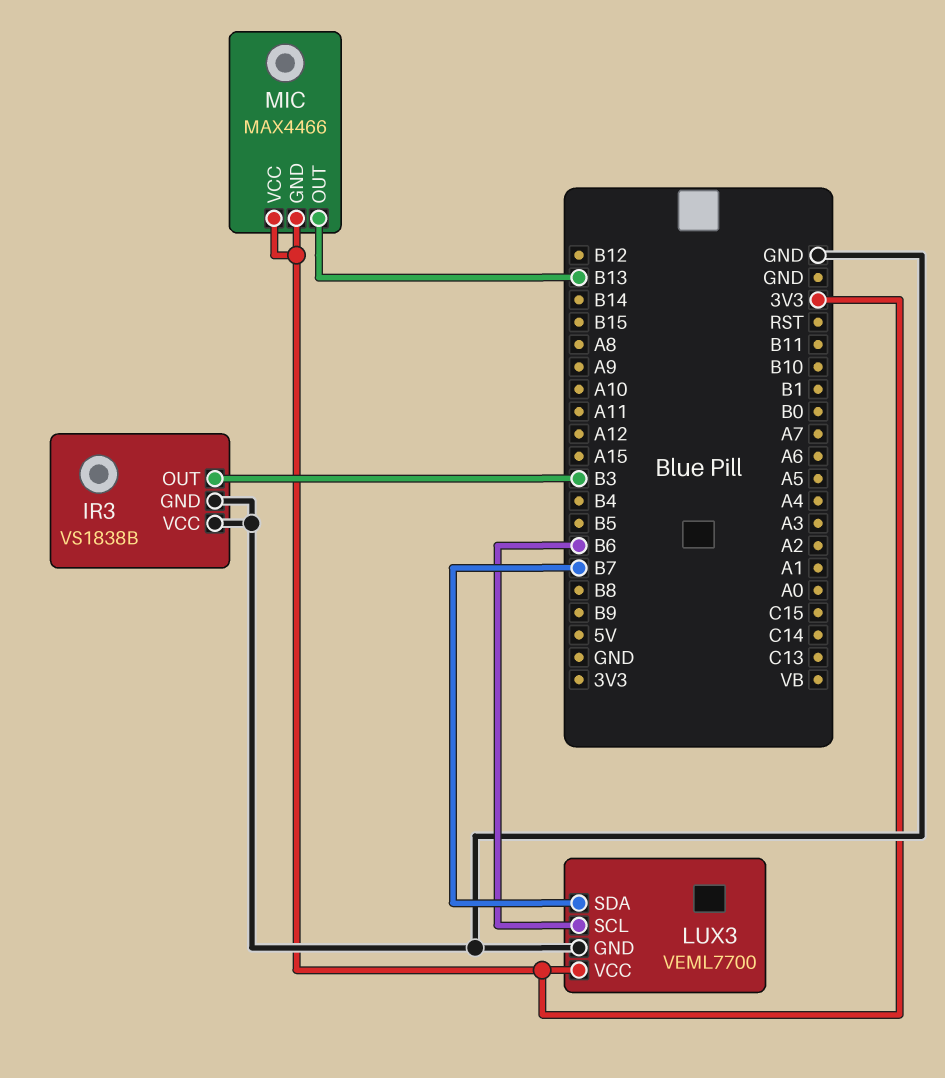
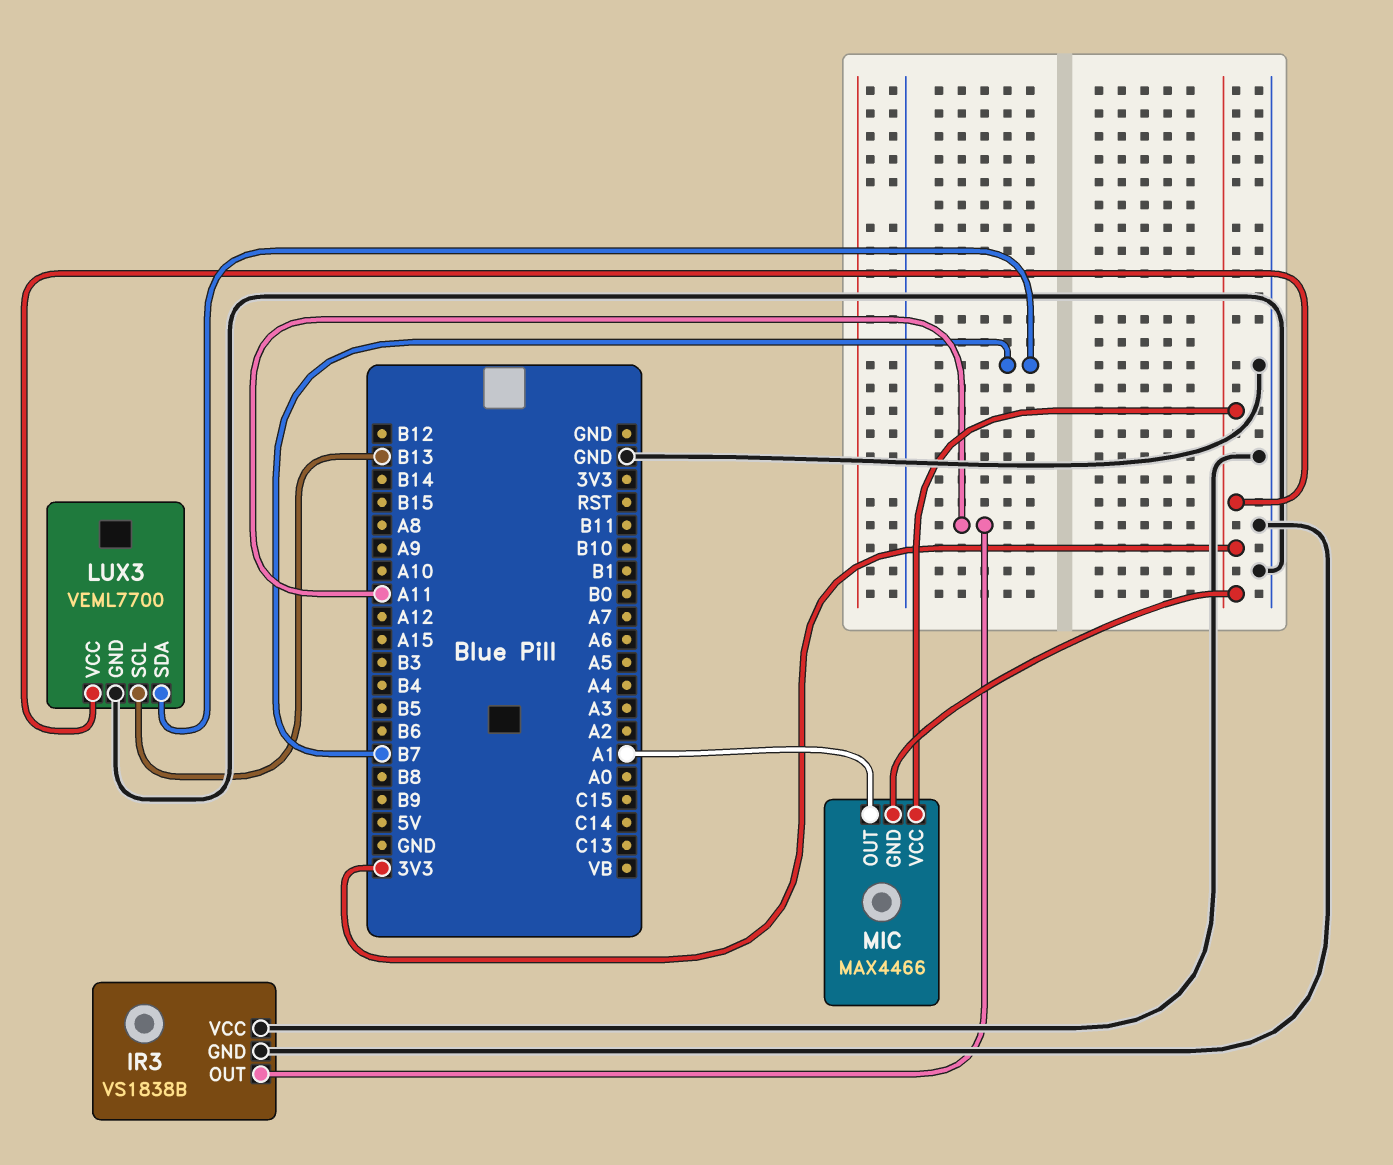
IR3 pin OUT: B3 -> A11
LUX3 pin SCL: B6 -> B13
MIC pin OUT: B13 -> A1

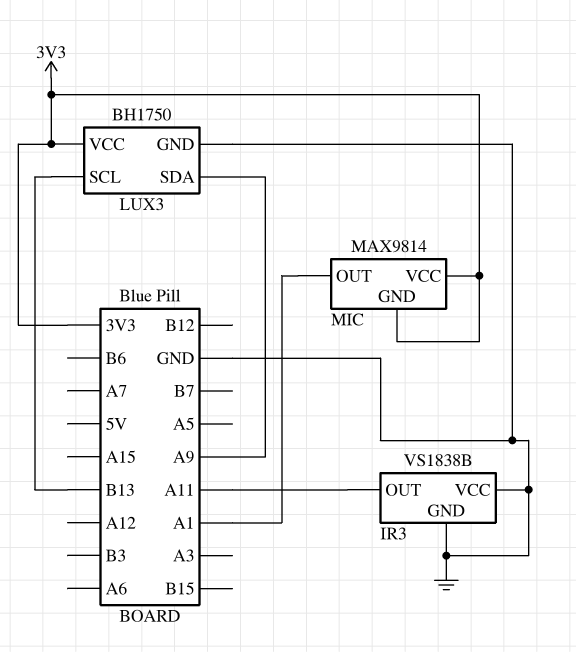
LUX3: VEML7700 -> BH1750
LUX3 pin SDA: B7 -> A9
MIC: MAX4466 -> MAX9814

